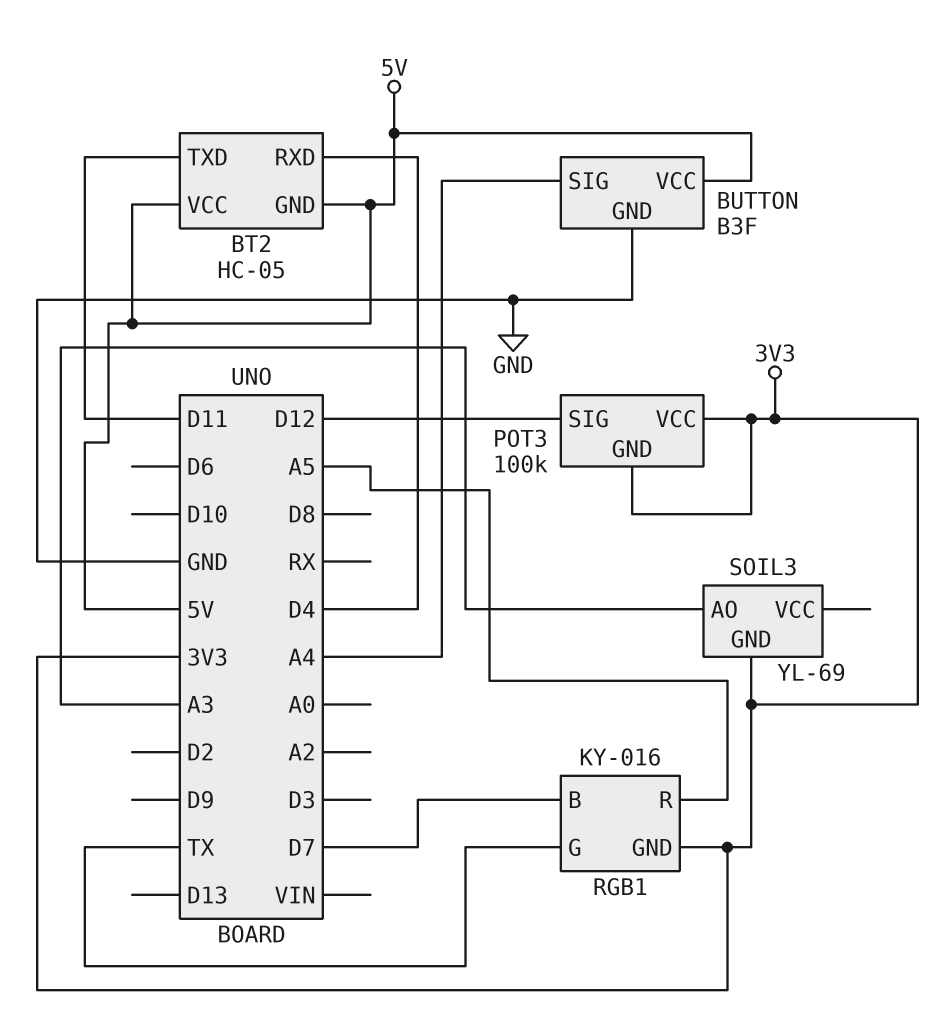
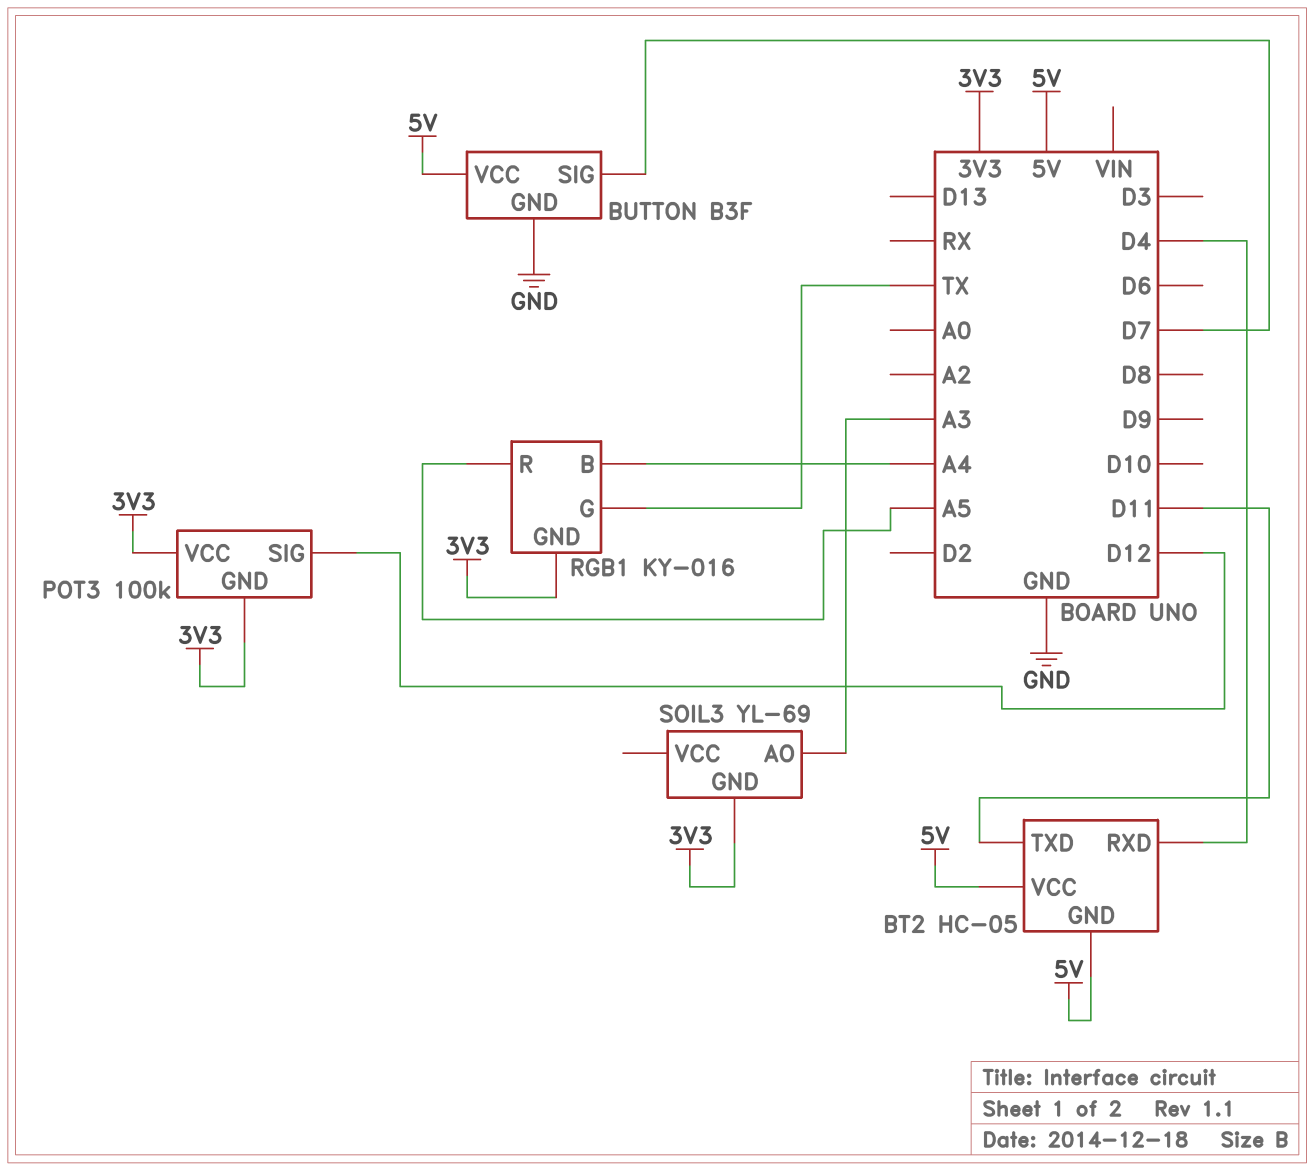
BUTTON pin SIG: A4 -> D7
RGB1 pin B: D7 -> A4

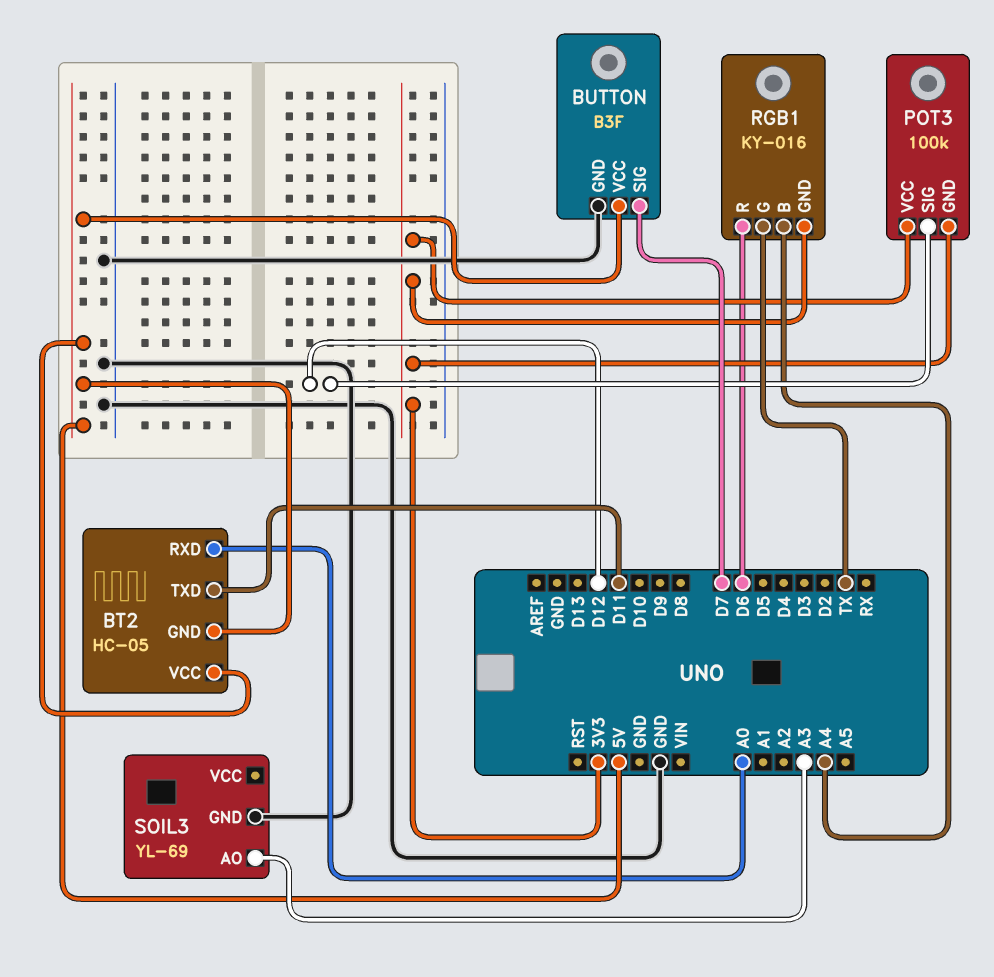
BT2 pin RXD: D4 -> A0
RGB1 pin R: A5 -> D6
SOIL3 pin GND: 3V3 -> GND

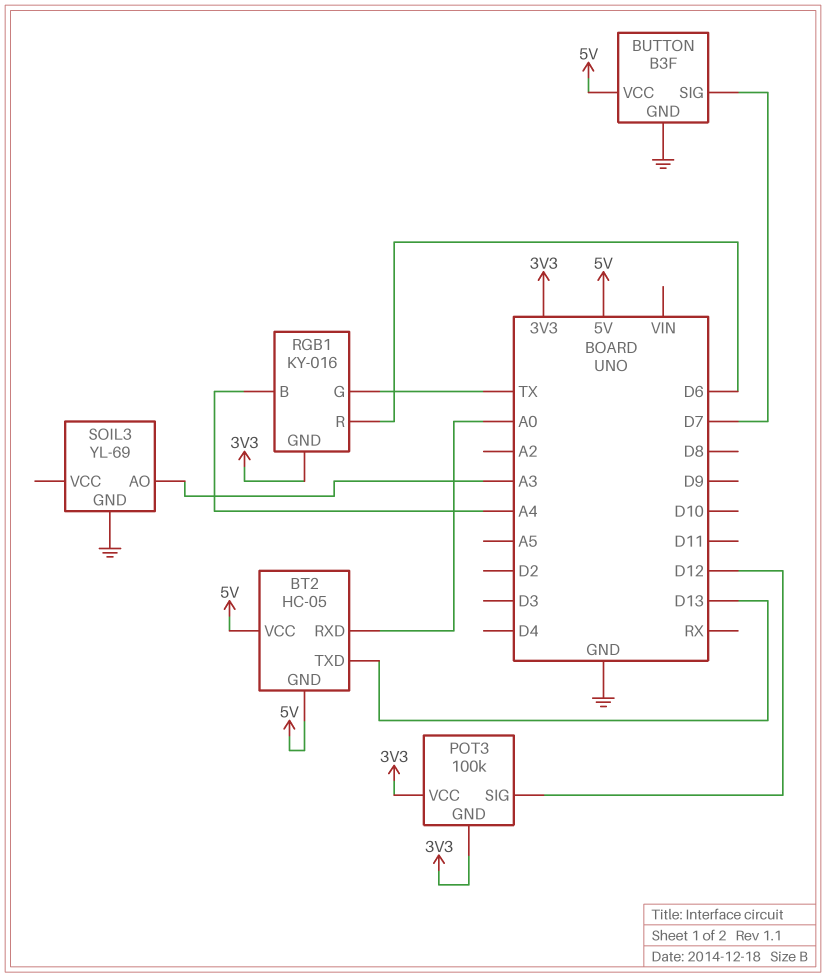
BT2 pin TXD: D11 -> D13

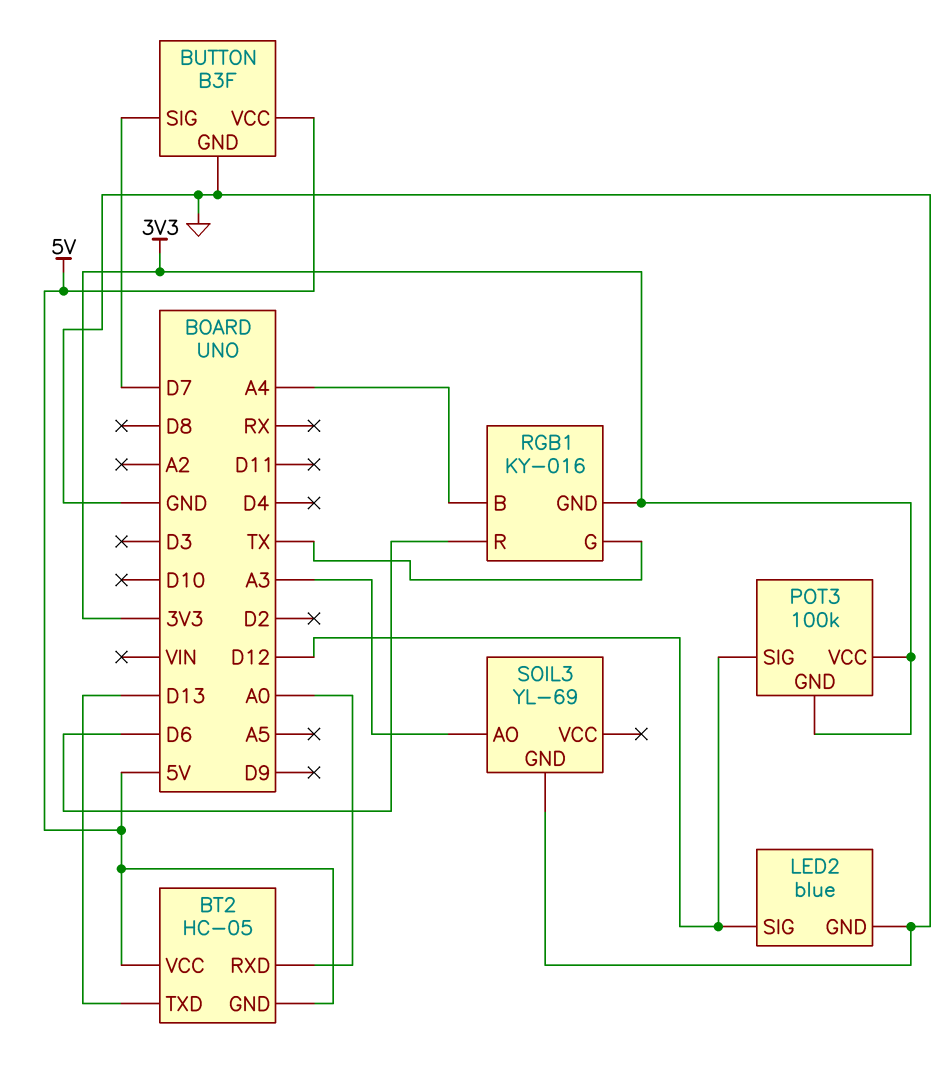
LED2: none -> blue
LED2 pin GND: none -> GND
LED2 pin SIG: none -> D12

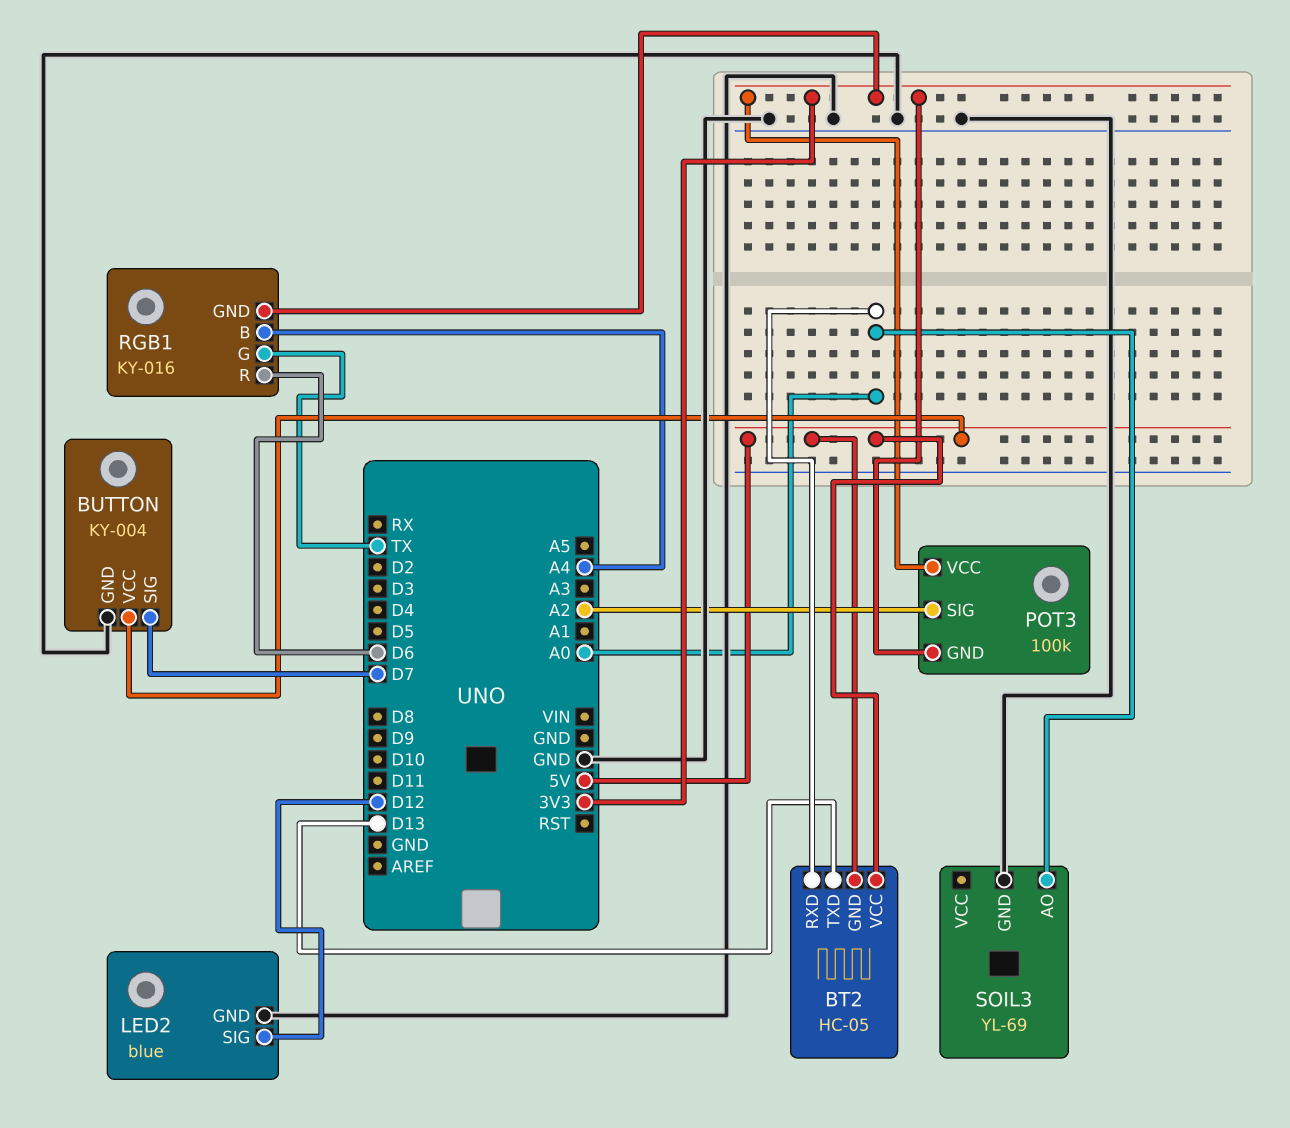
BUTTON: B3F -> KY-004
POT3 pin SIG: D12 -> A2
SOIL3 pin AO: A3 -> A0

